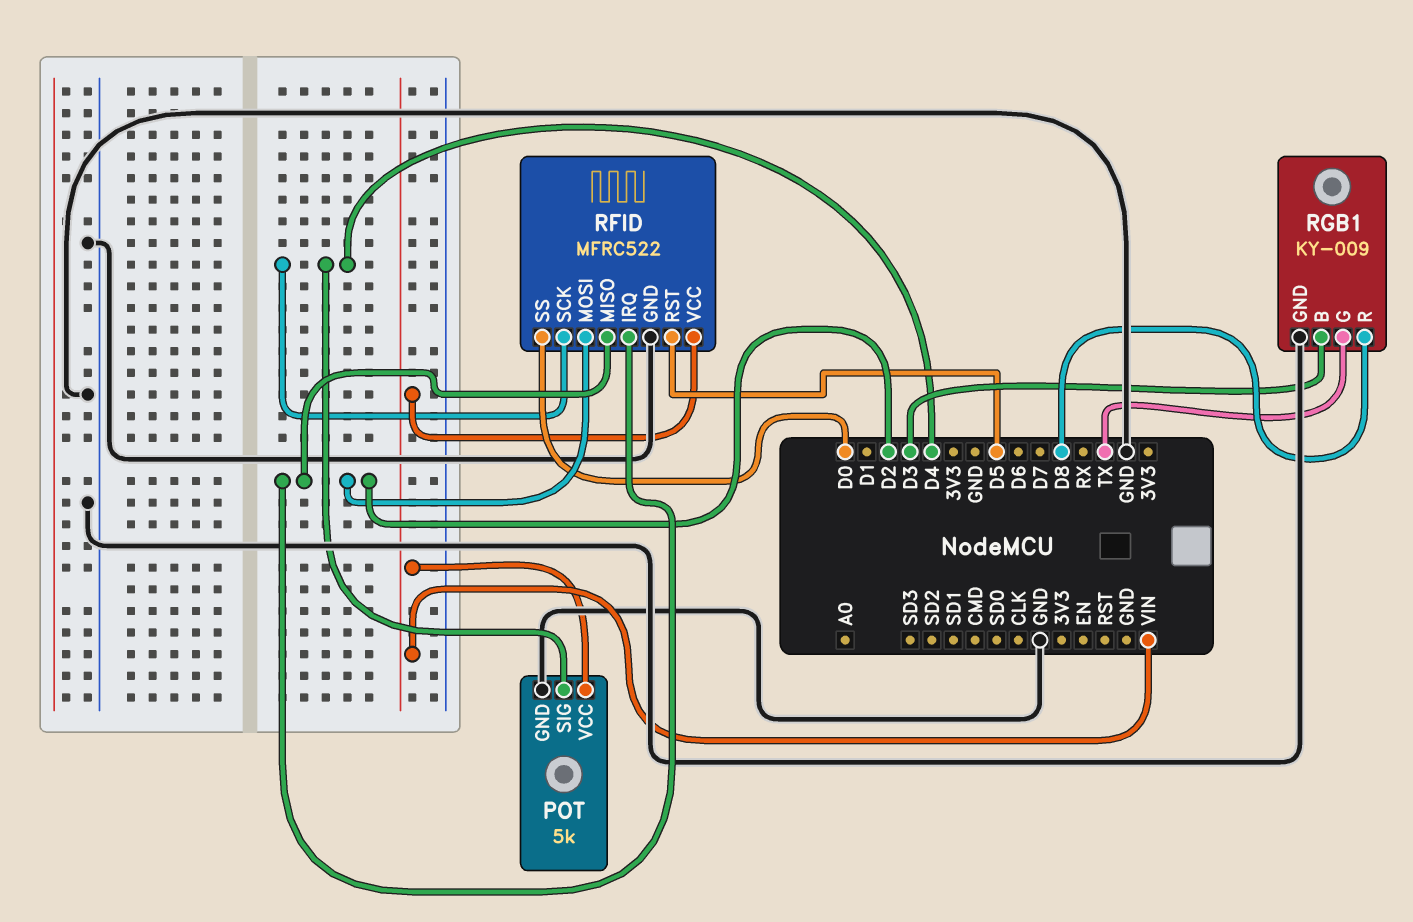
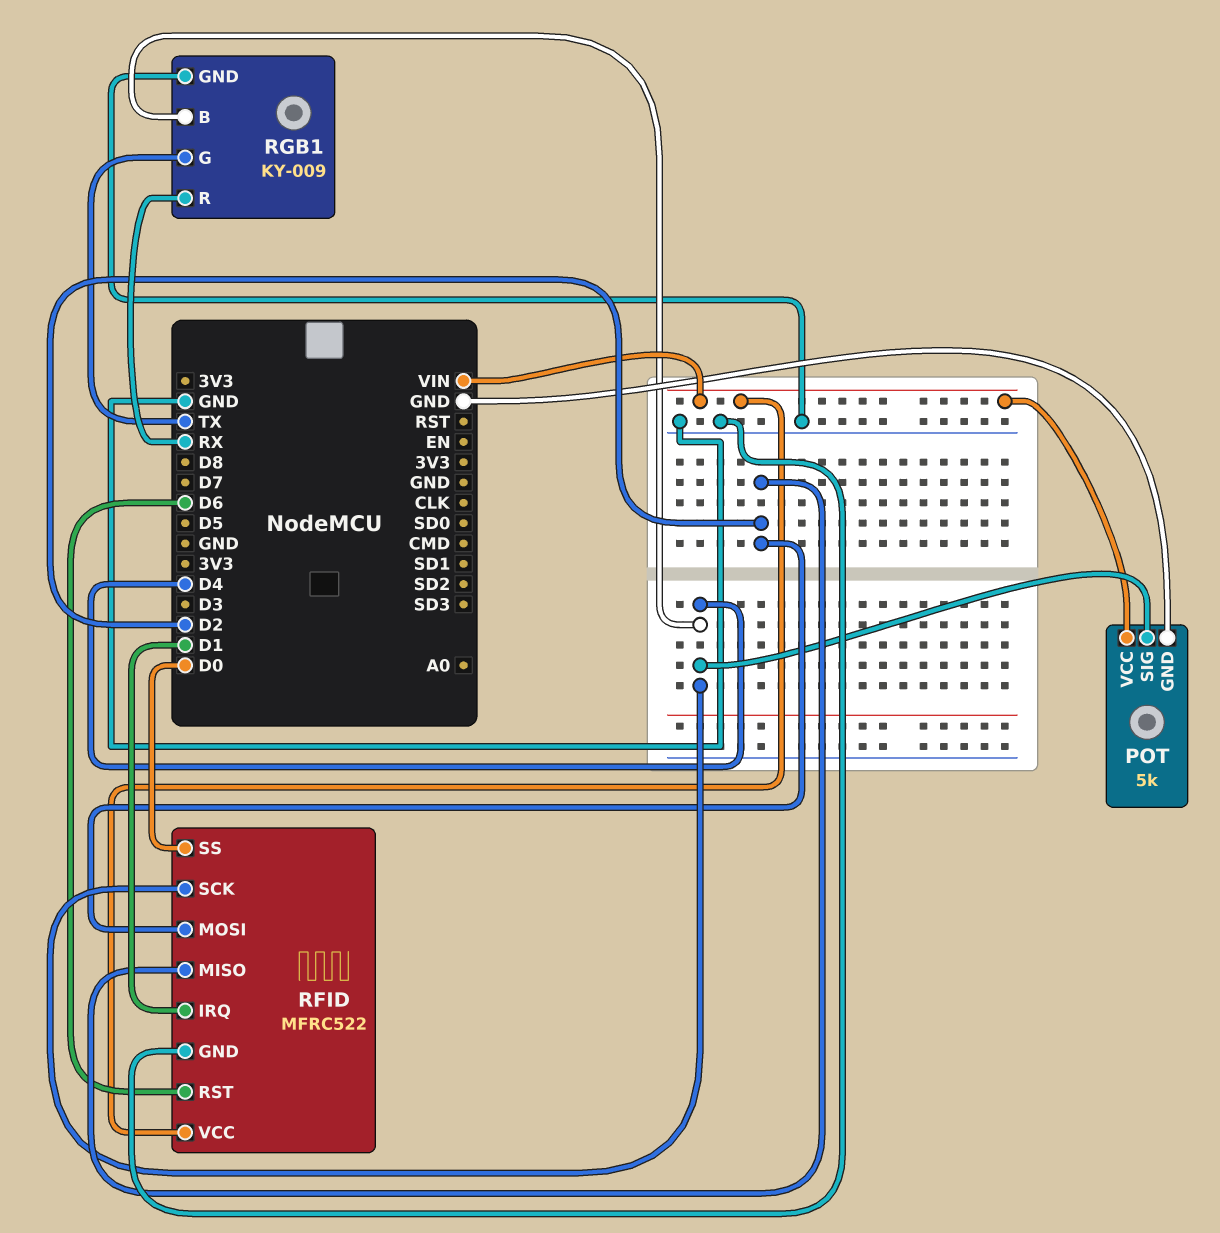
RFID pin IRQ: D2 -> D1
RFID pin RST: D5 -> D6
RGB1 pin B: D3 -> D4
RGB1 pin R: D8 -> RX

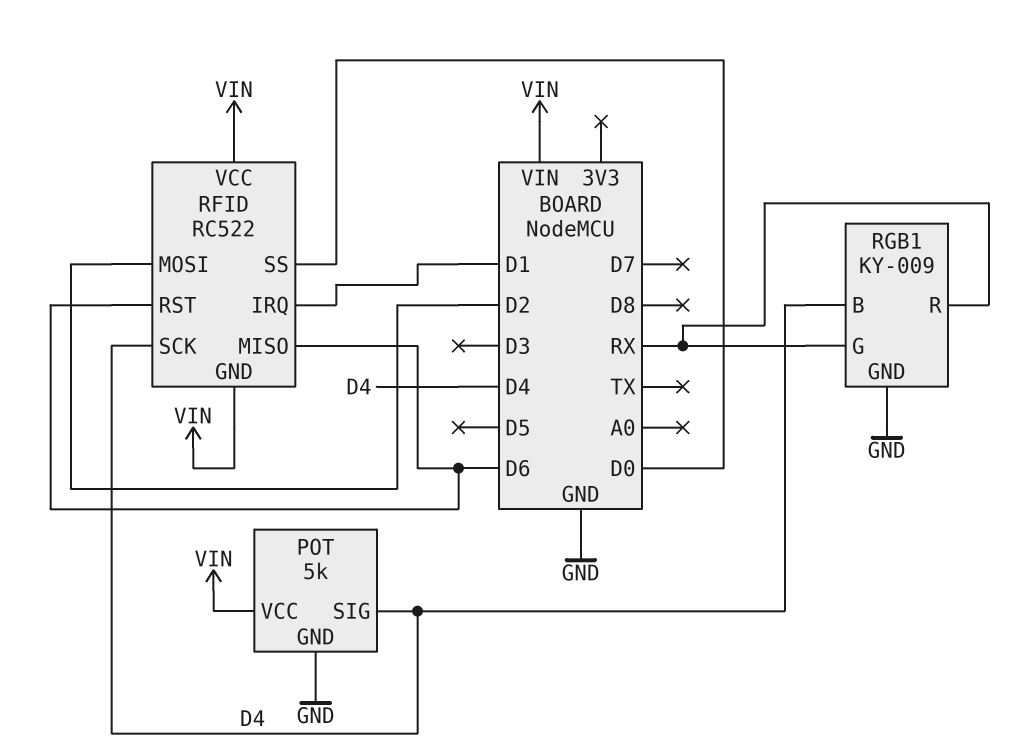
RFID: MFRC522 -> RC522
RFID pin GND: GND -> VIN
RFID pin MISO: D2 -> D6
RGB1 pin G: TX -> RX

